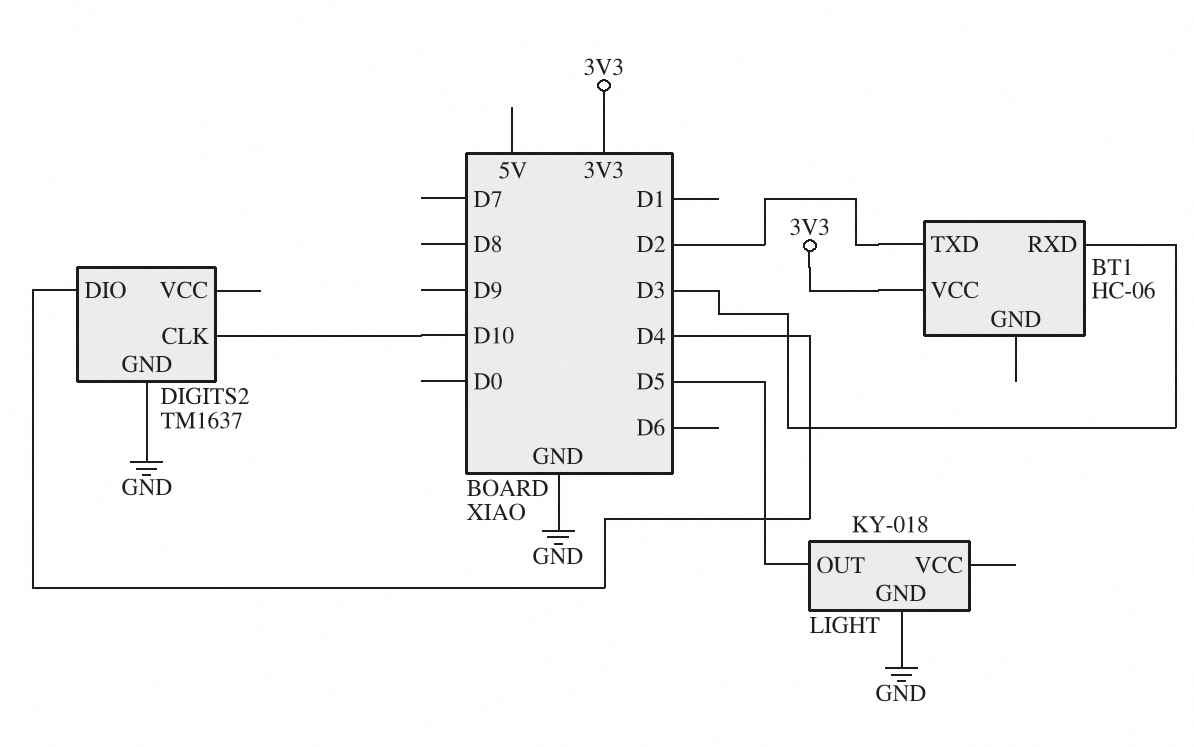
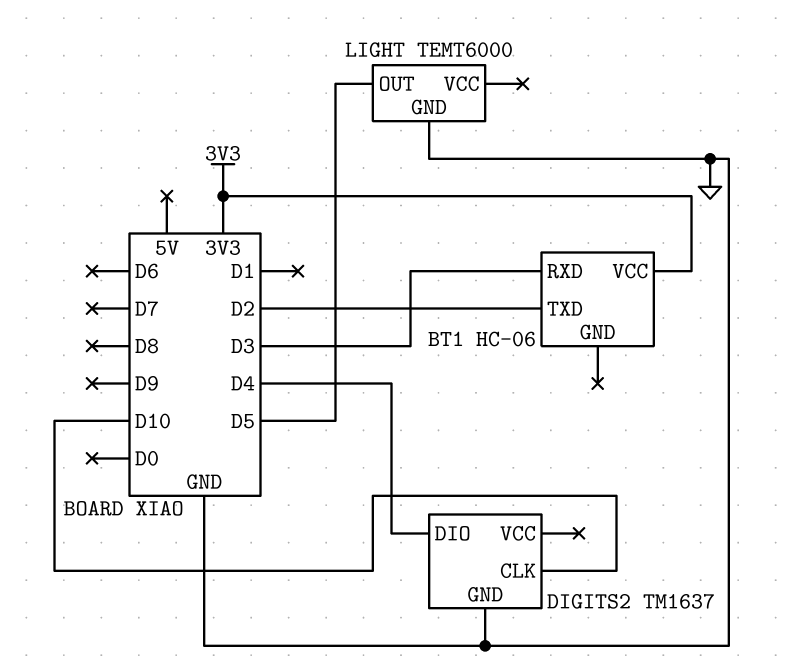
LIGHT: KY-018 -> TEMT6000

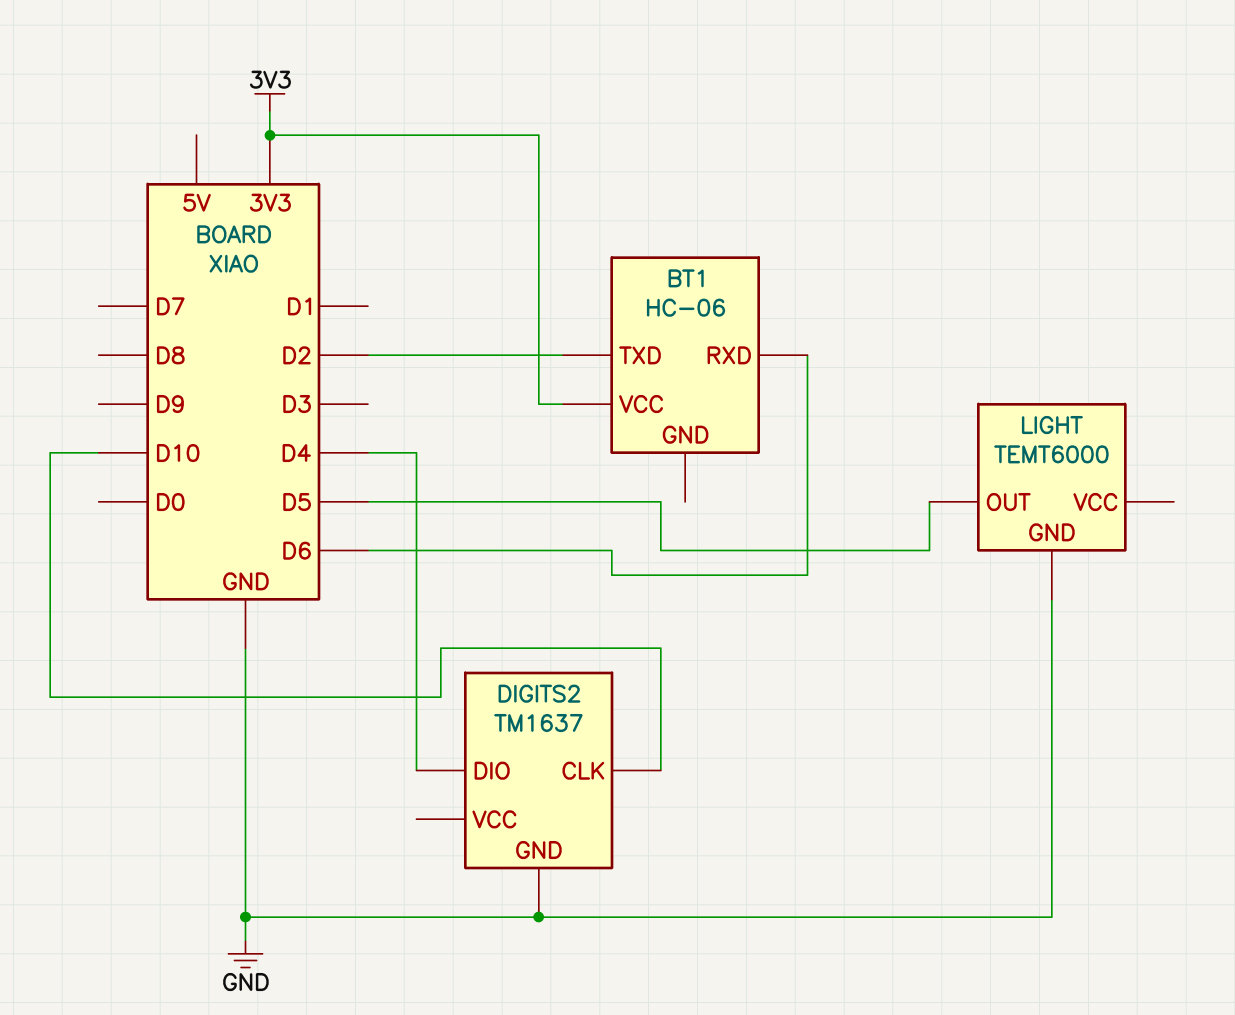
BT1 pin RXD: D3 -> D6

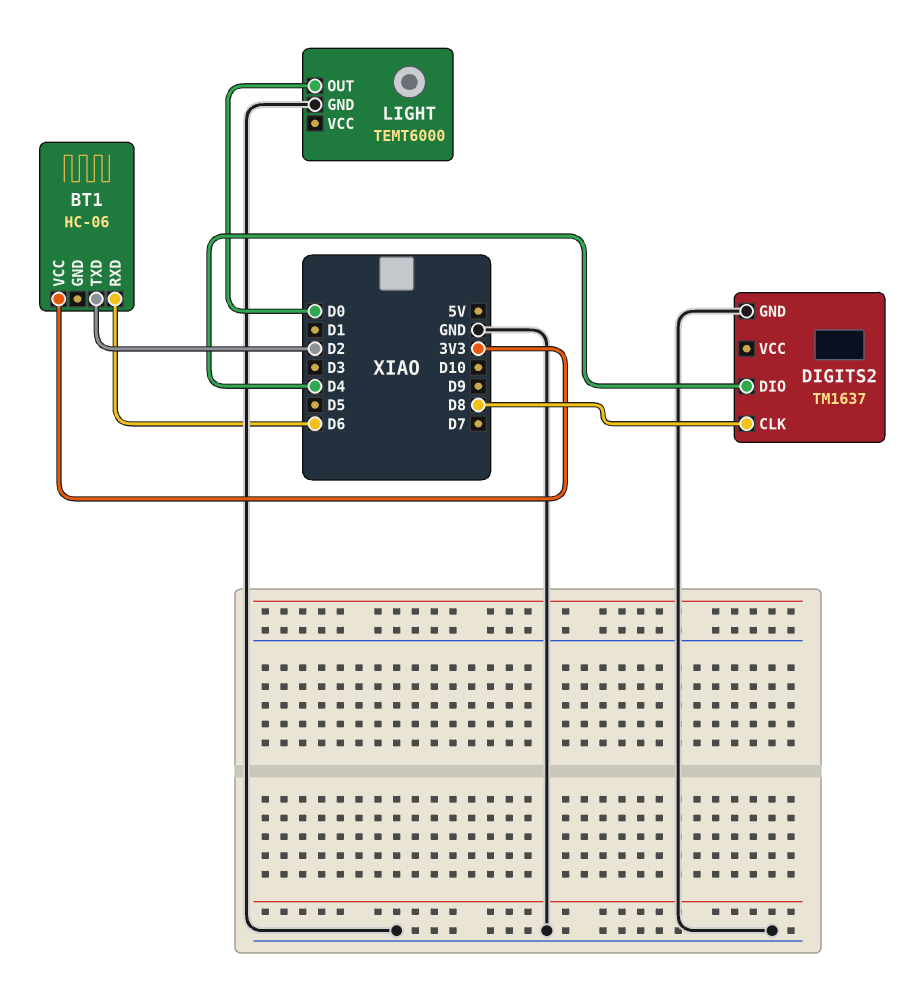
DIGITS2 pin CLK: D10 -> D8
LIGHT pin OUT: D5 -> D0

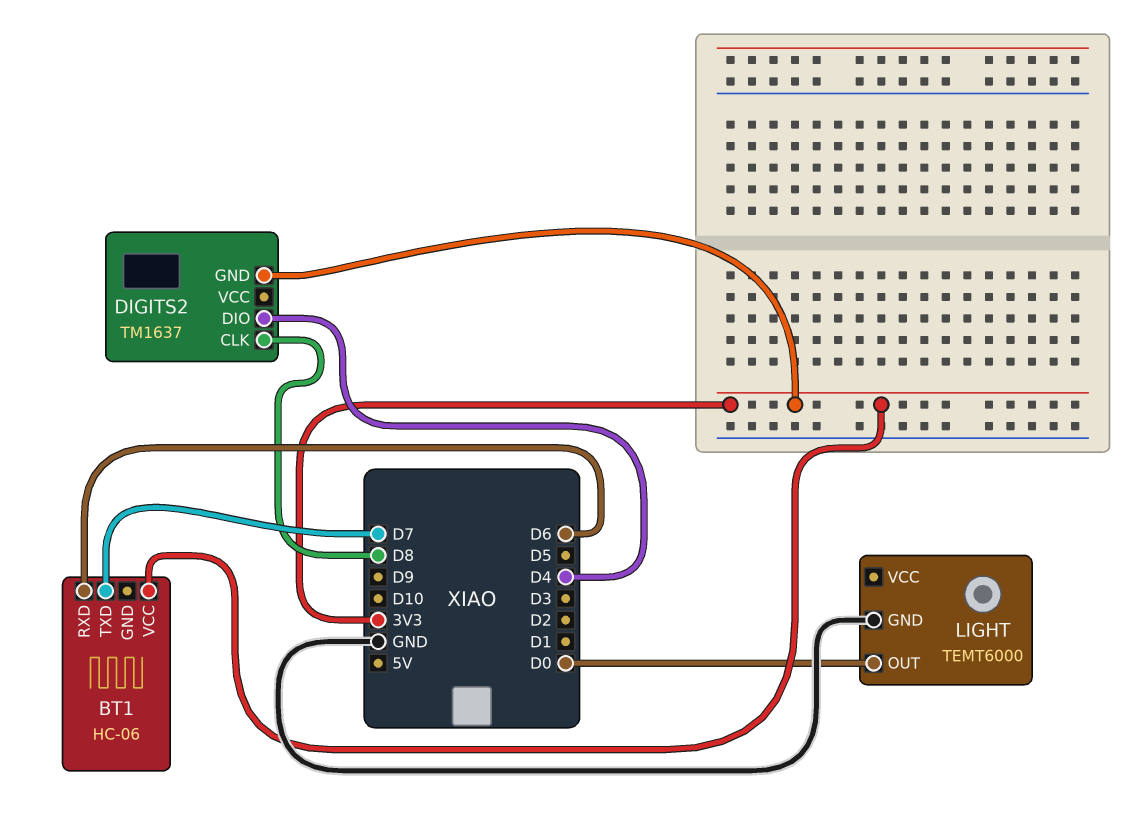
BT1 pin TXD: D2 -> D7
DIGITS2 pin GND: GND -> 3V3

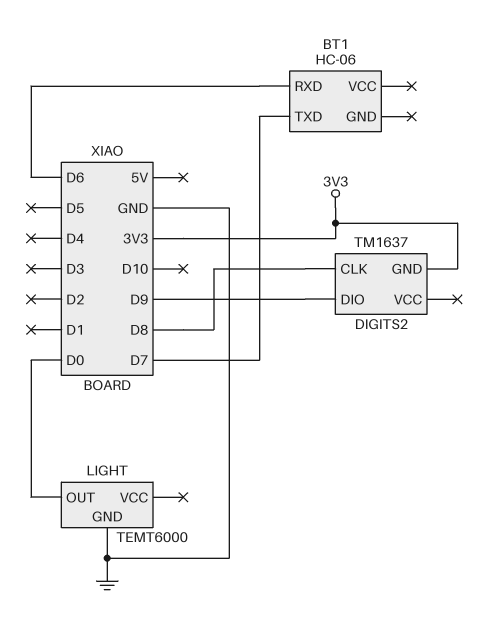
BT1 pin VCC: 3V3 -> none
DIGITS2 pin DIO: D4 -> D9

